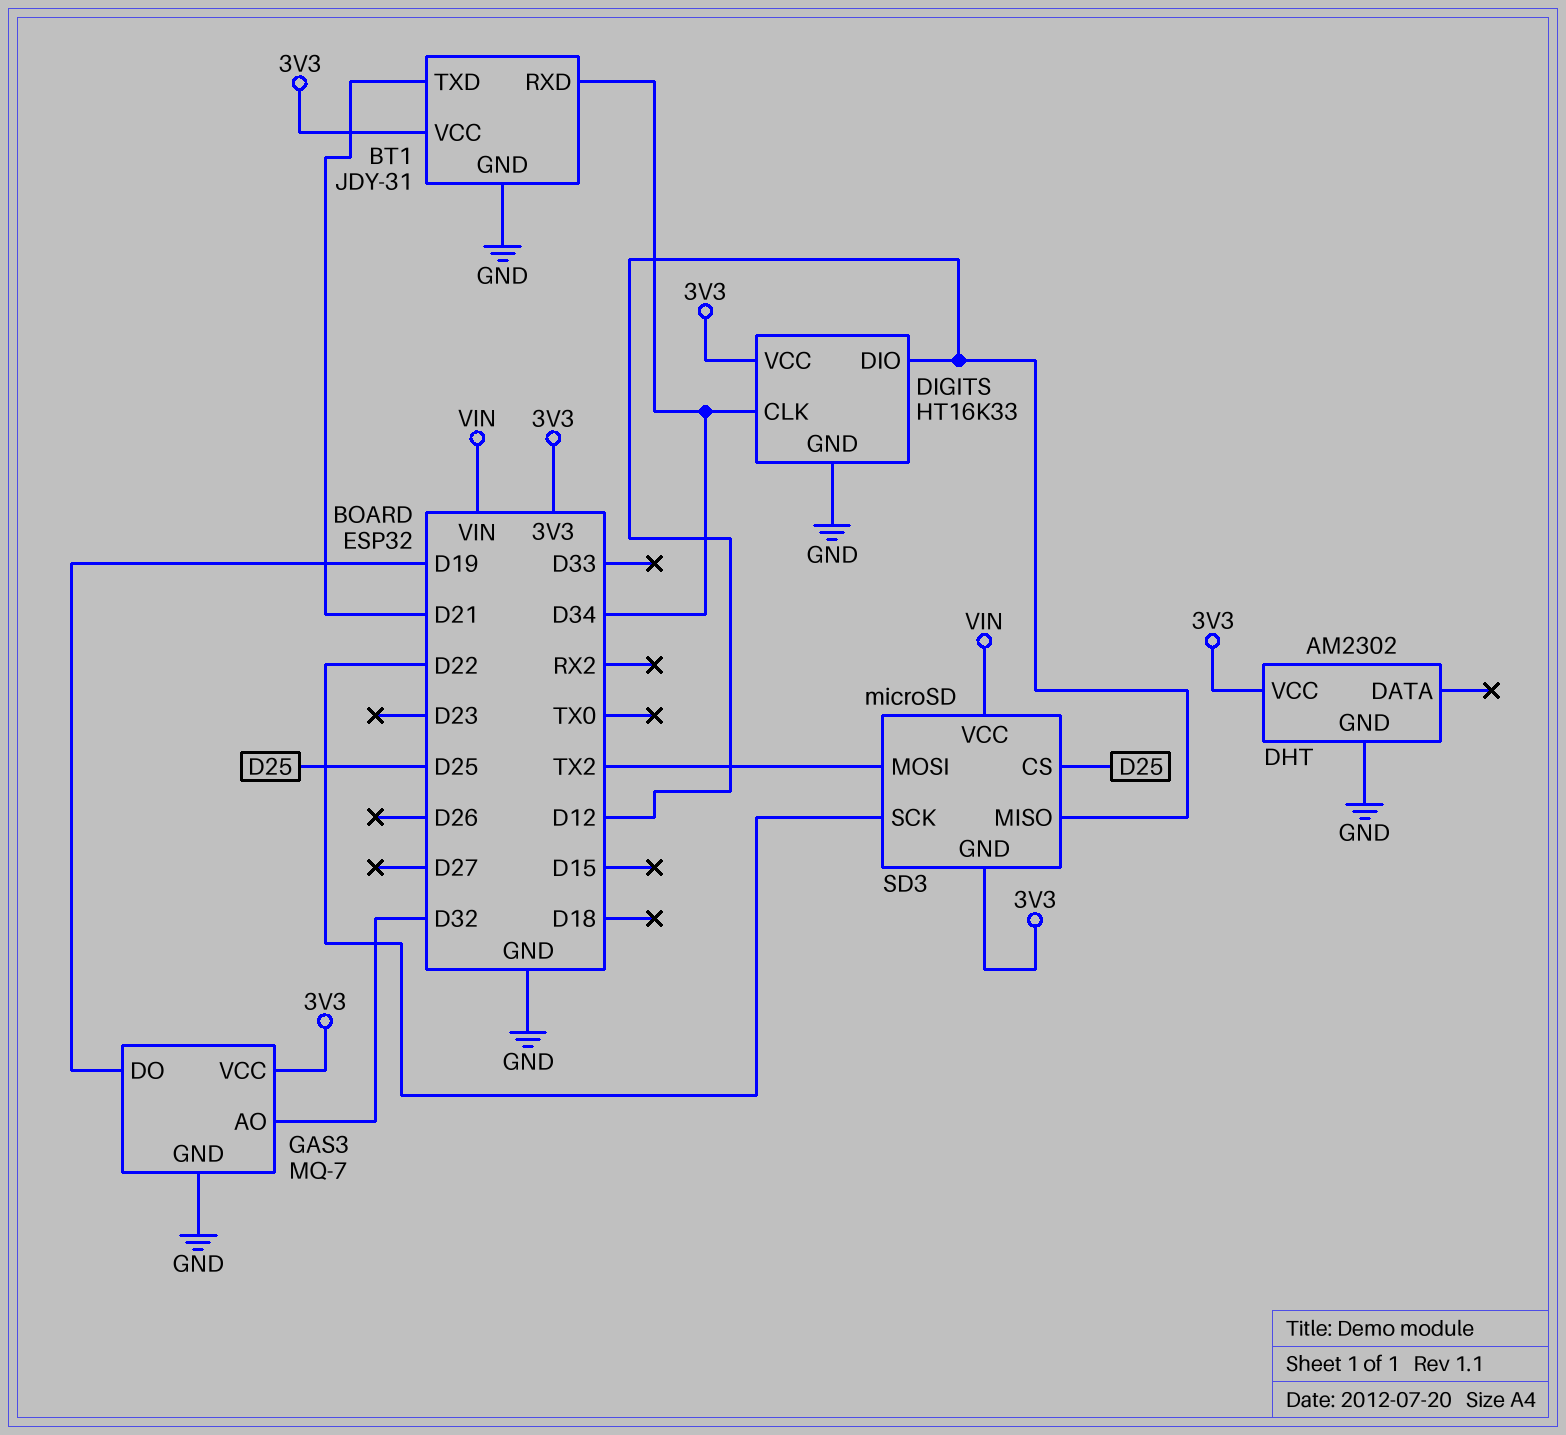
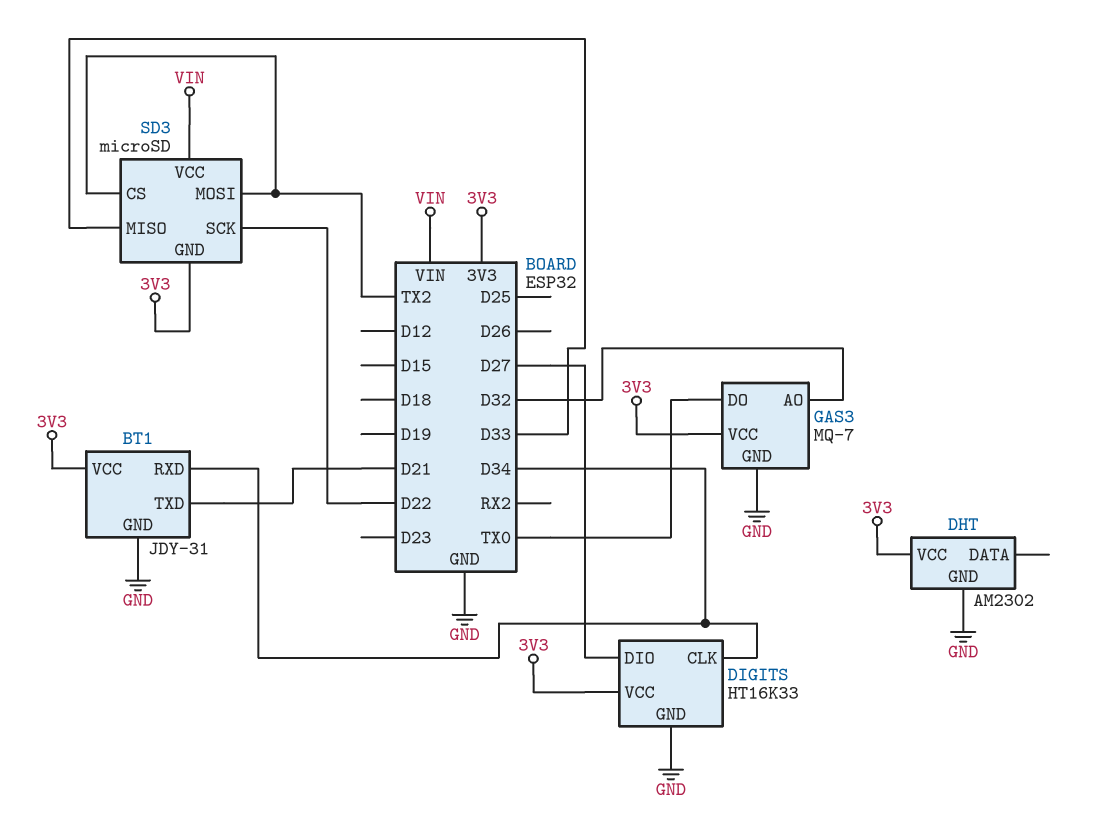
DIGITS pin DIO: D12 -> D27
GAS3 pin DO: D19 -> TX0
SD3 pin CS: D25 -> TX2
SD3 pin MISO: D12 -> D33

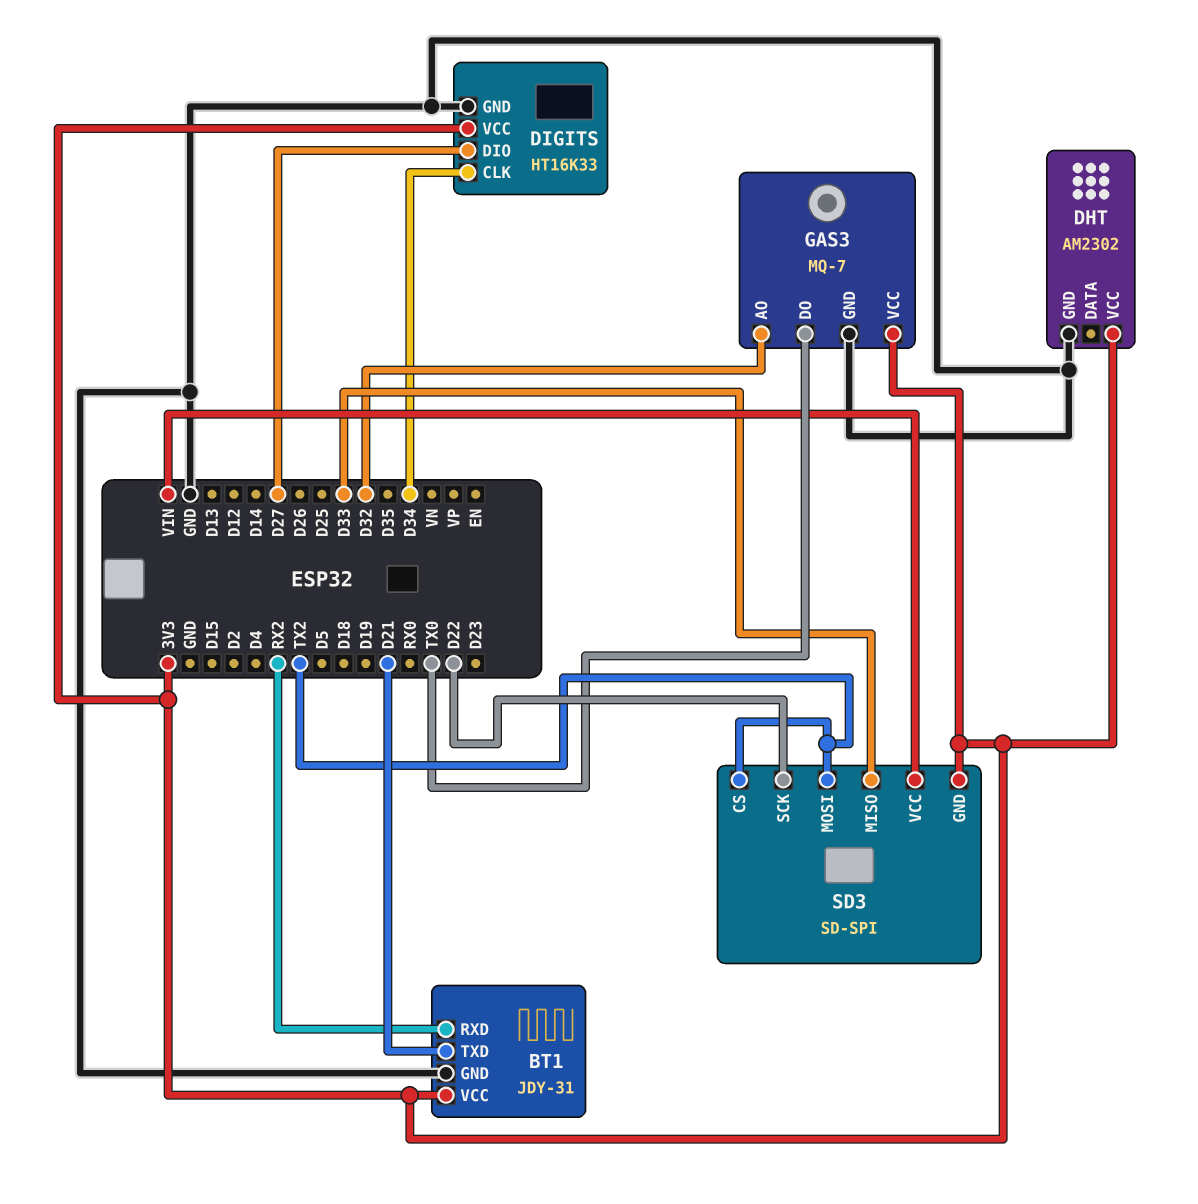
BT1 pin RXD: D34 -> RX2
SD3: microSD -> SD-SPI

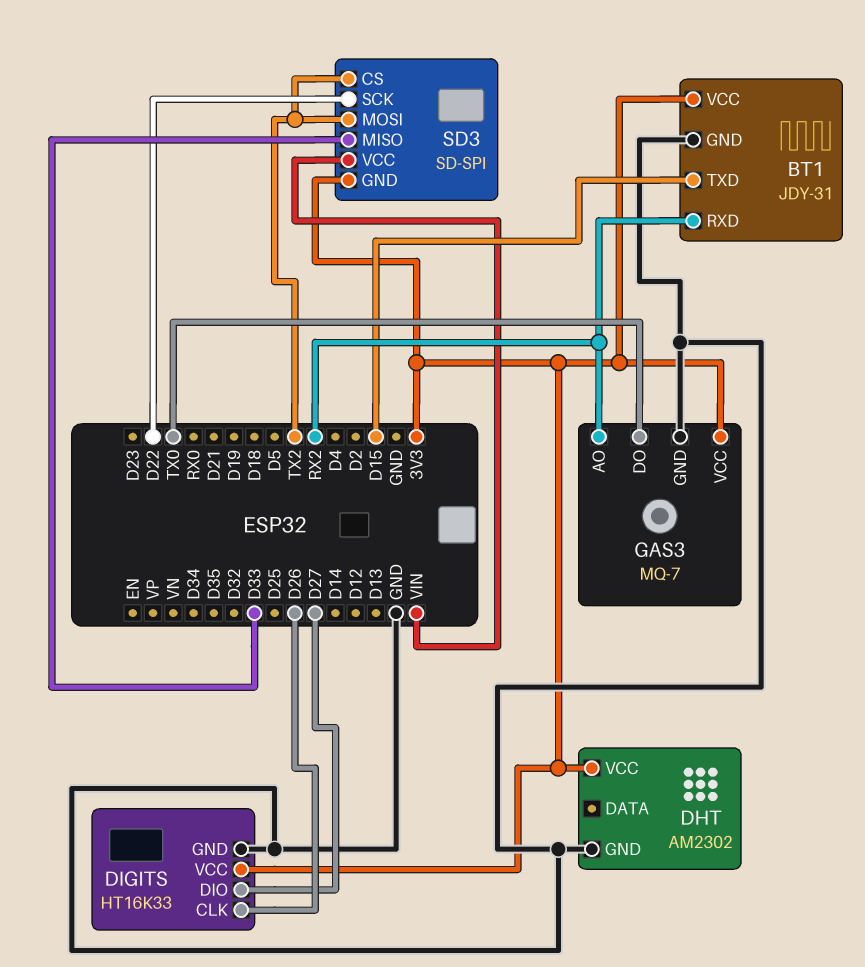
BT1 pin TXD: D21 -> D15
DIGITS pin CLK: D34 -> D26
GAS3 pin AO: D32 -> RX2

